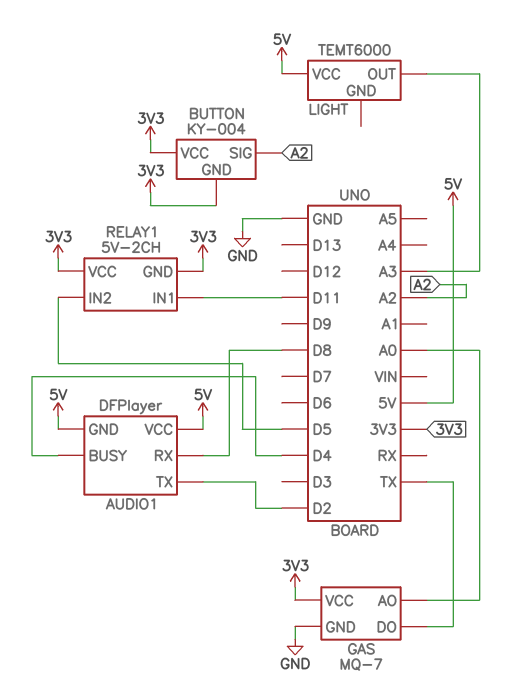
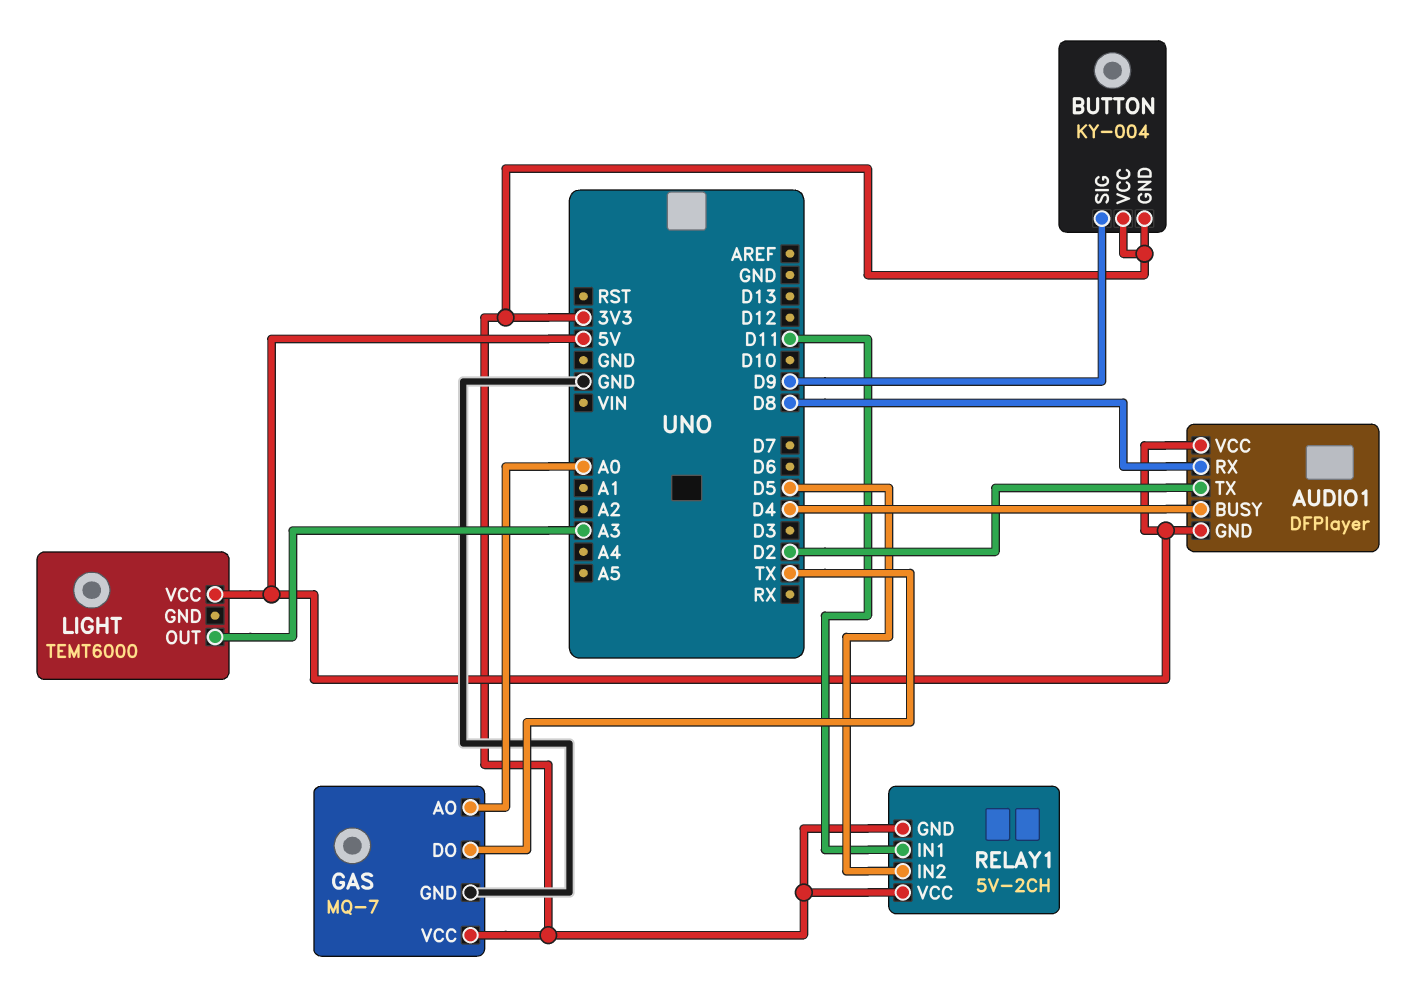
BUTTON pin SIG: A2 -> D9

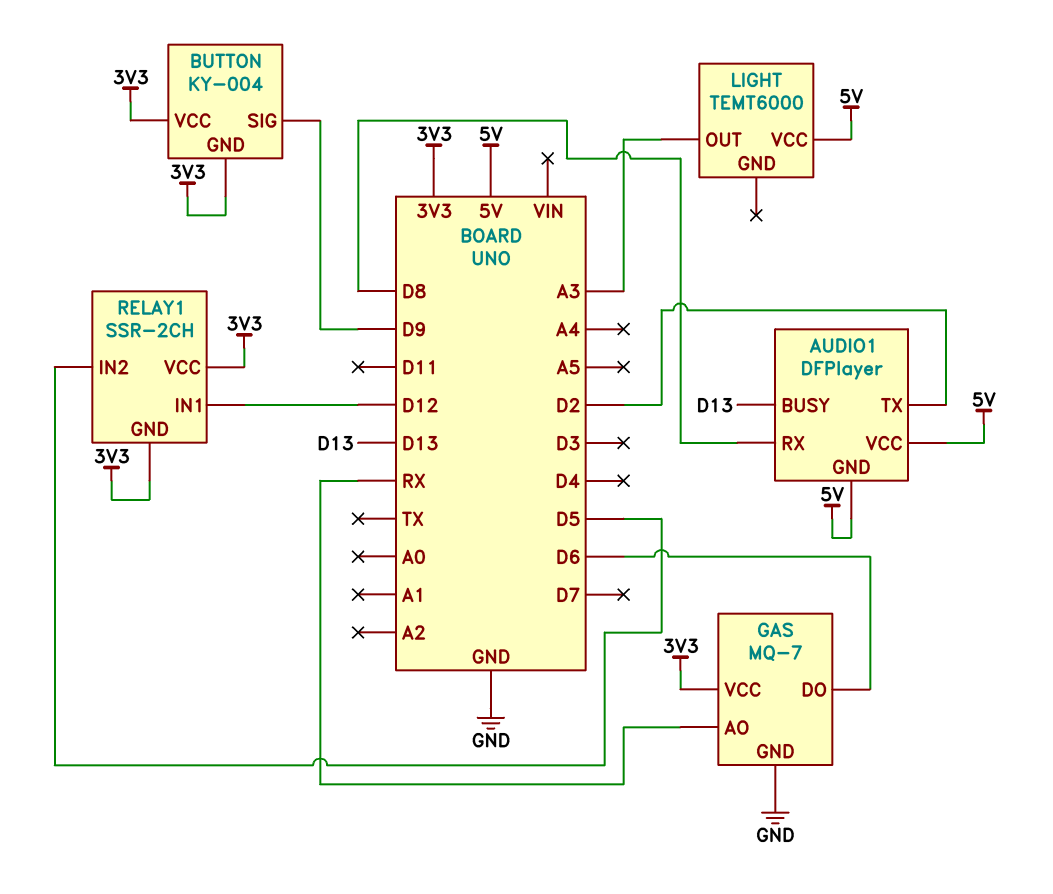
AUDIO1 pin BUSY: D4 -> D13
GAS pin AO: A0 -> RX
GAS pin DO: TX -> D6
RELAY1: 5V-2CH -> SSR-2CH
RELAY1 pin IN1: D11 -> D12

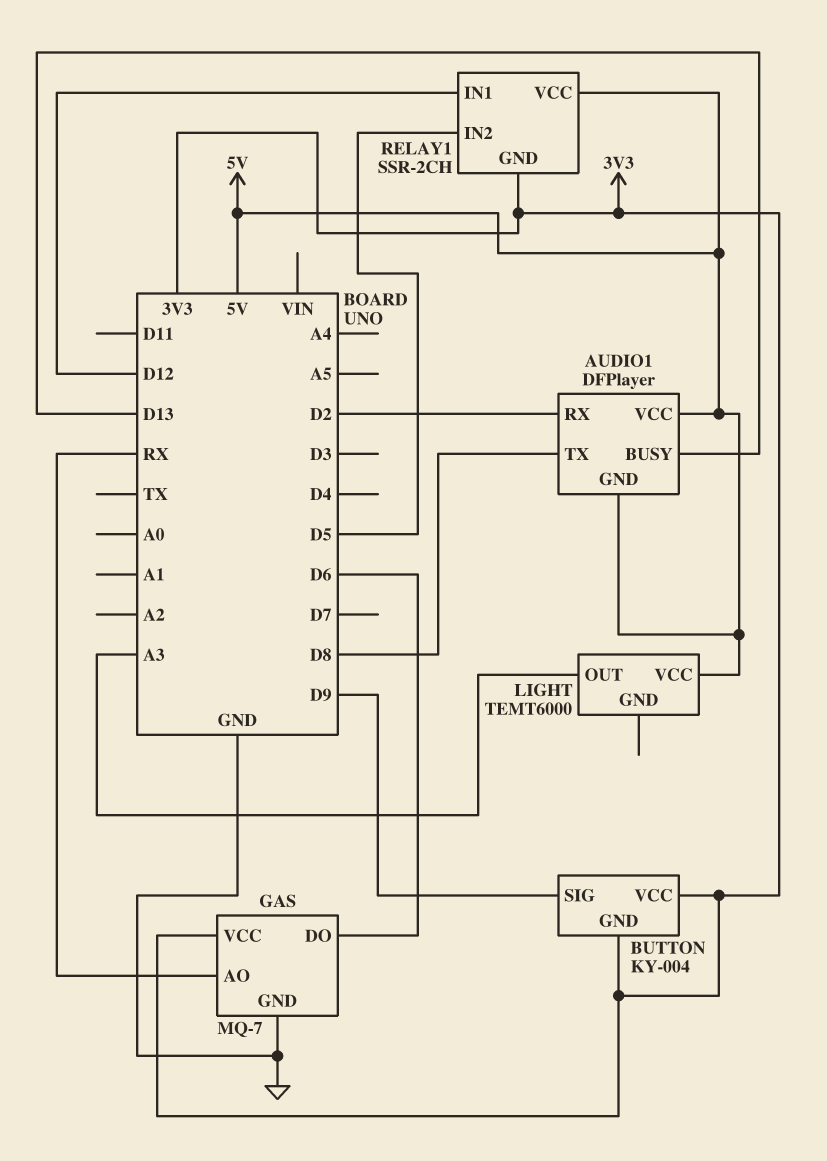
AUDIO1 pin RX: D8 -> D2
AUDIO1 pin TX: D2 -> D8
RELAY1 pin VCC: 3V3 -> 5V

